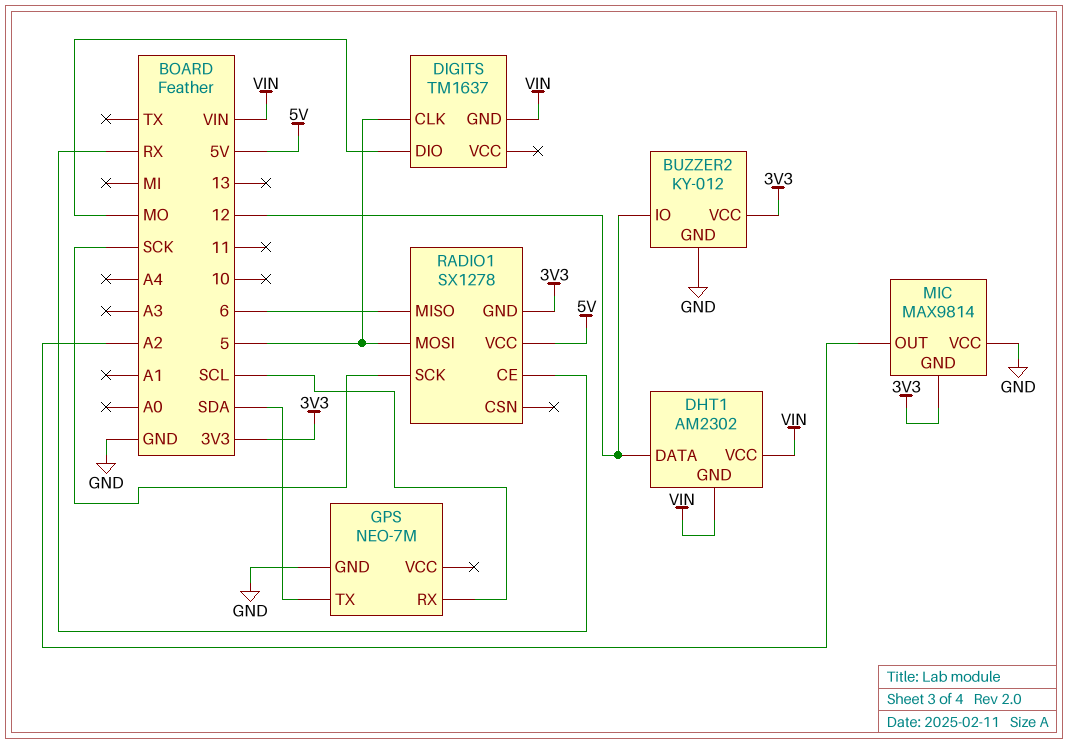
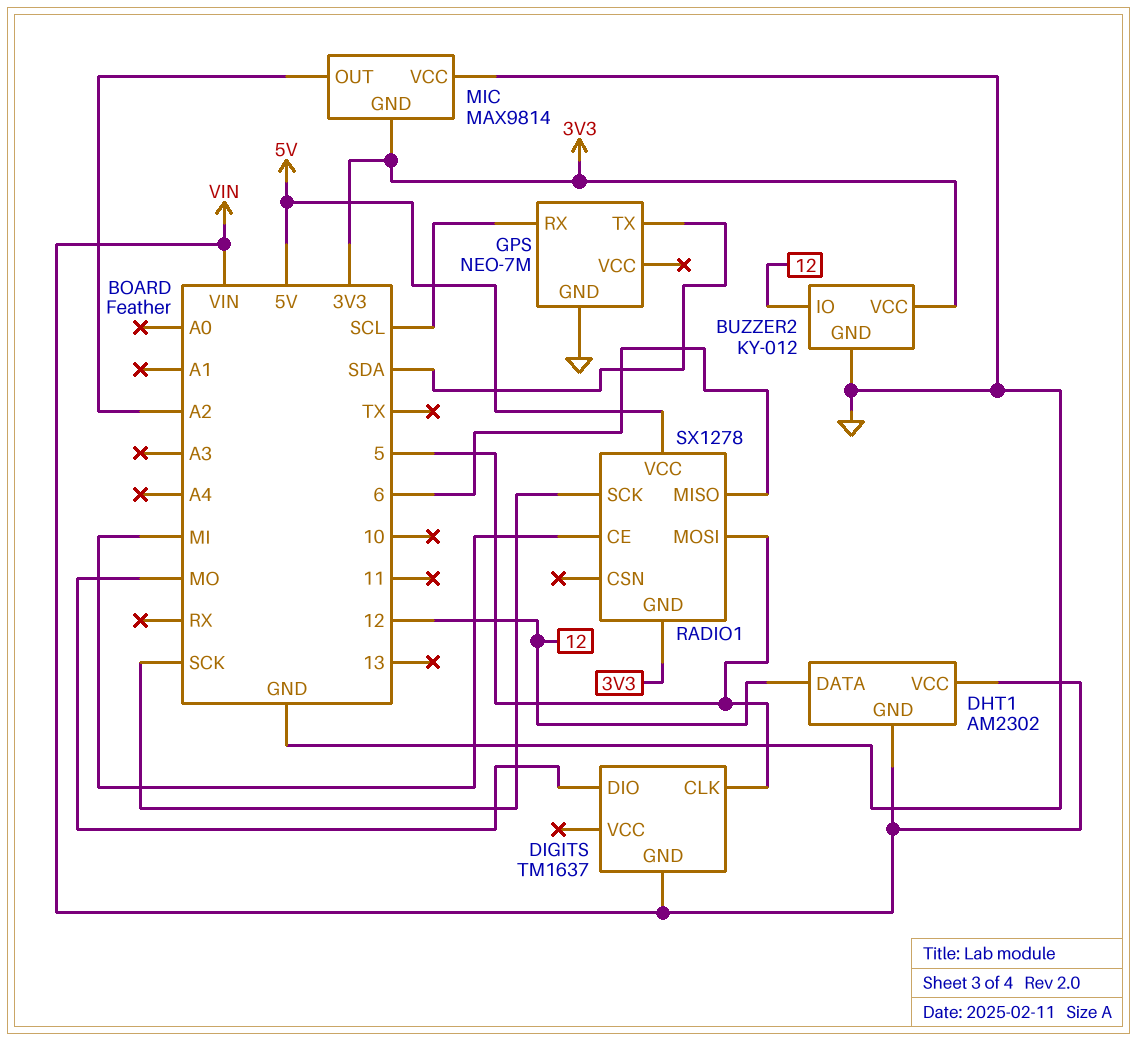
RADIO1 pin CE: RX -> MI

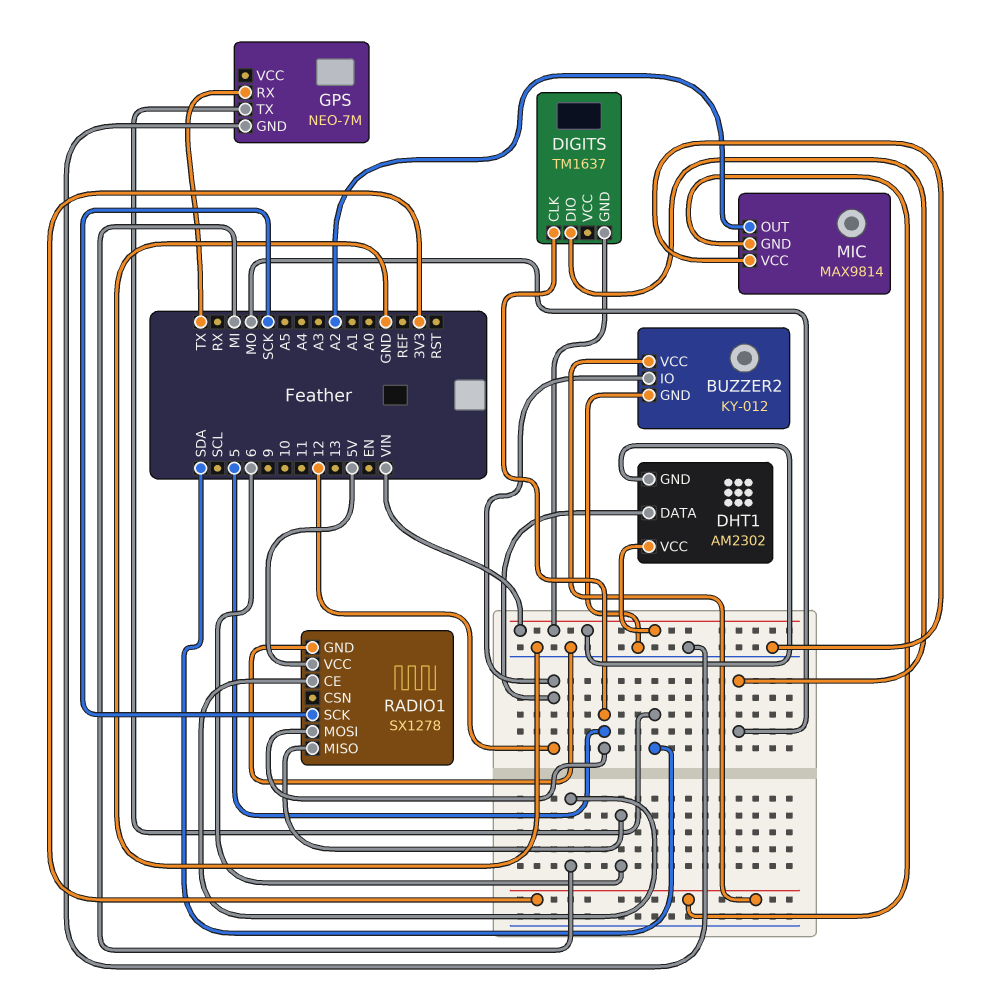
GPS pin RX: SCL -> TX
RADIO1 pin GND: 3V3 -> GND

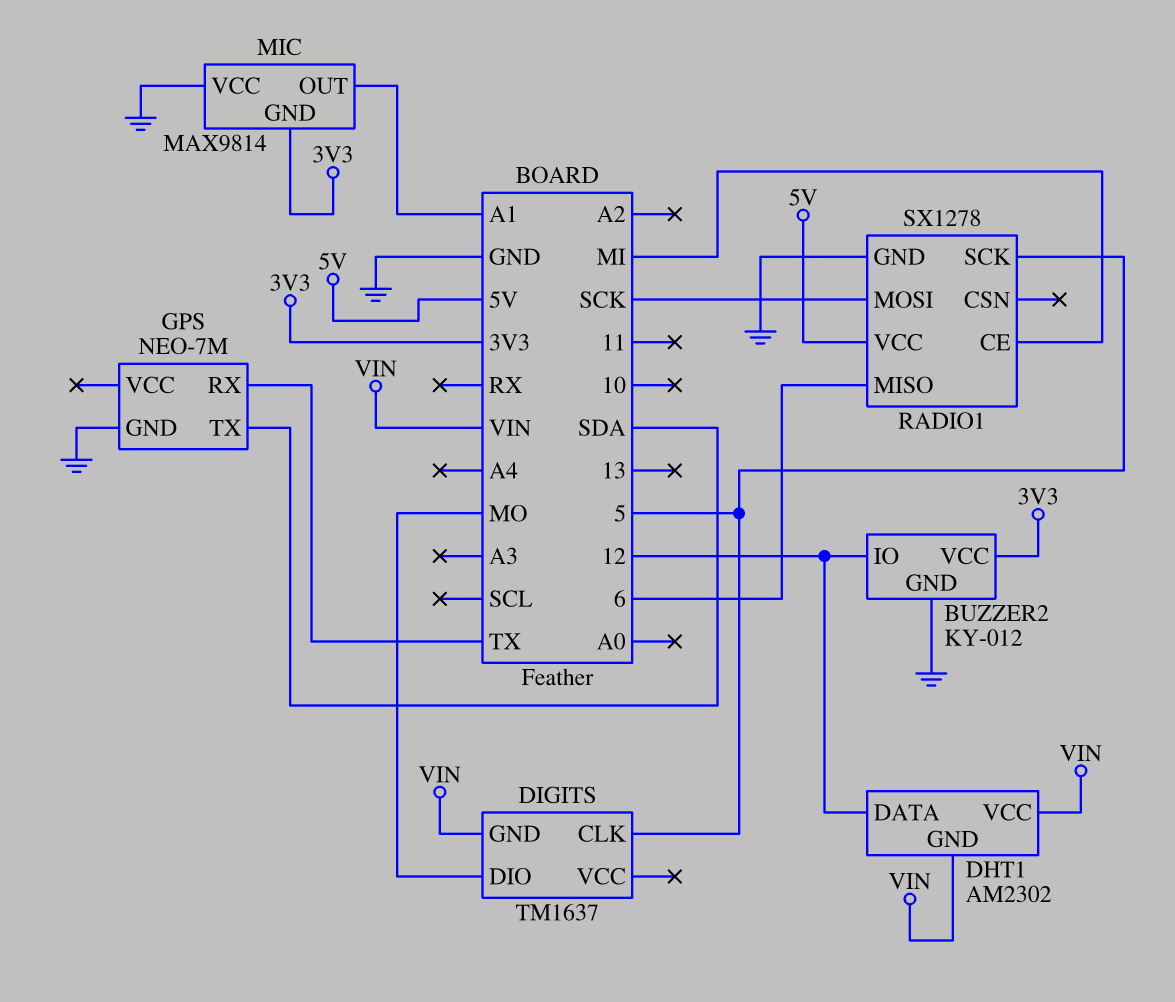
MIC pin OUT: A2 -> A1
RADIO1 pin MOSI: 5 -> SCK
RADIO1 pin SCK: SCK -> 5

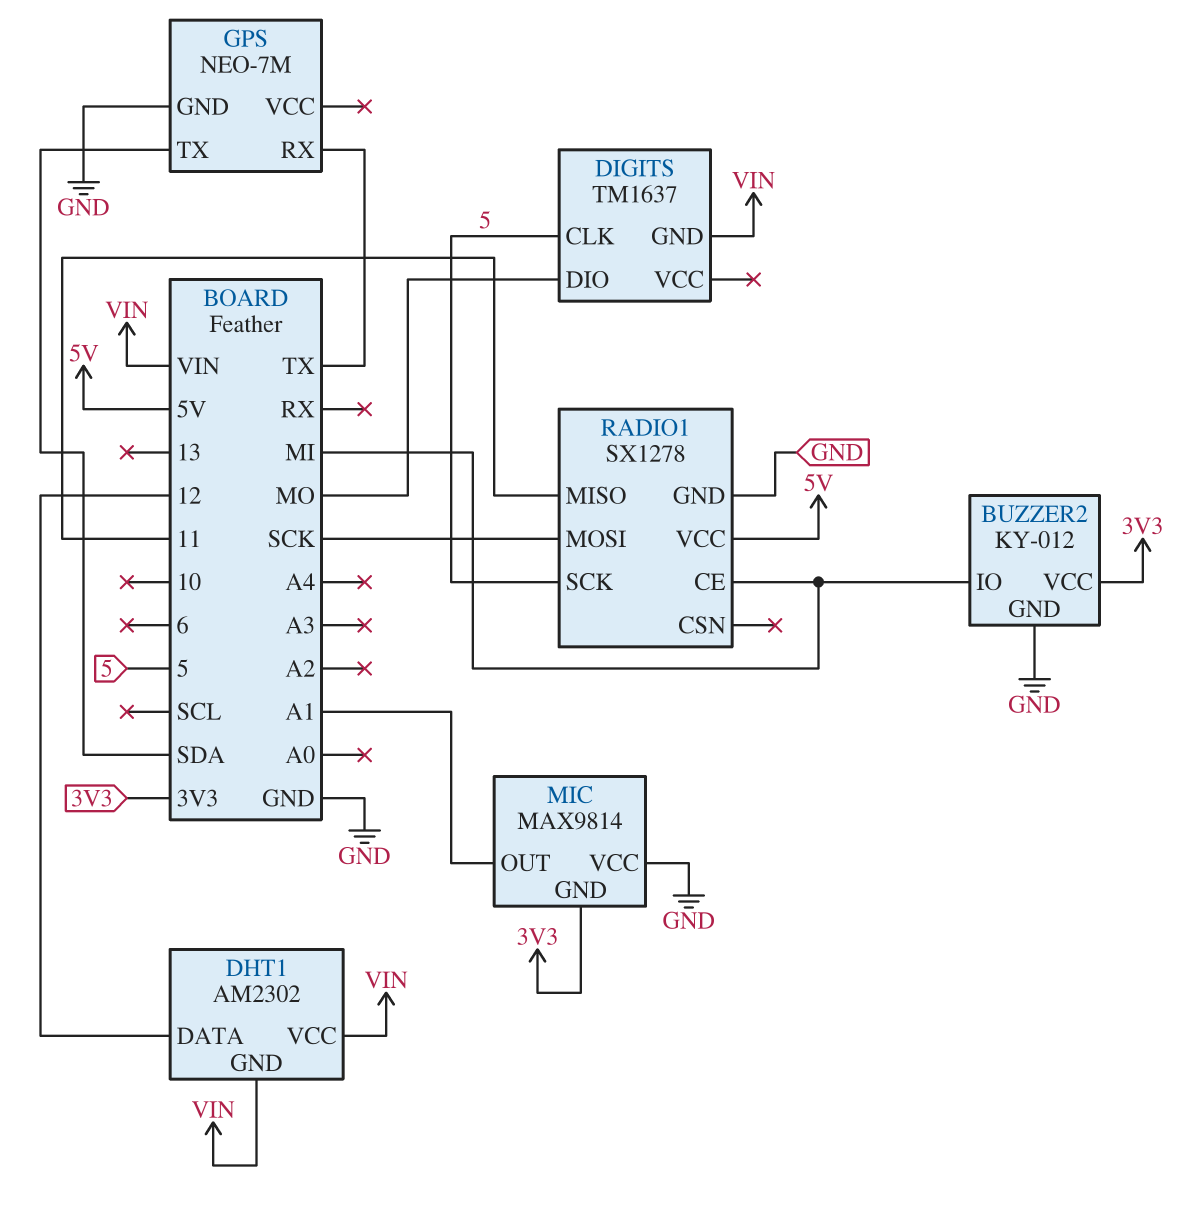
BUZZER2 pin IO: 12 -> MI
RADIO1 pin MISO: 6 -> 11

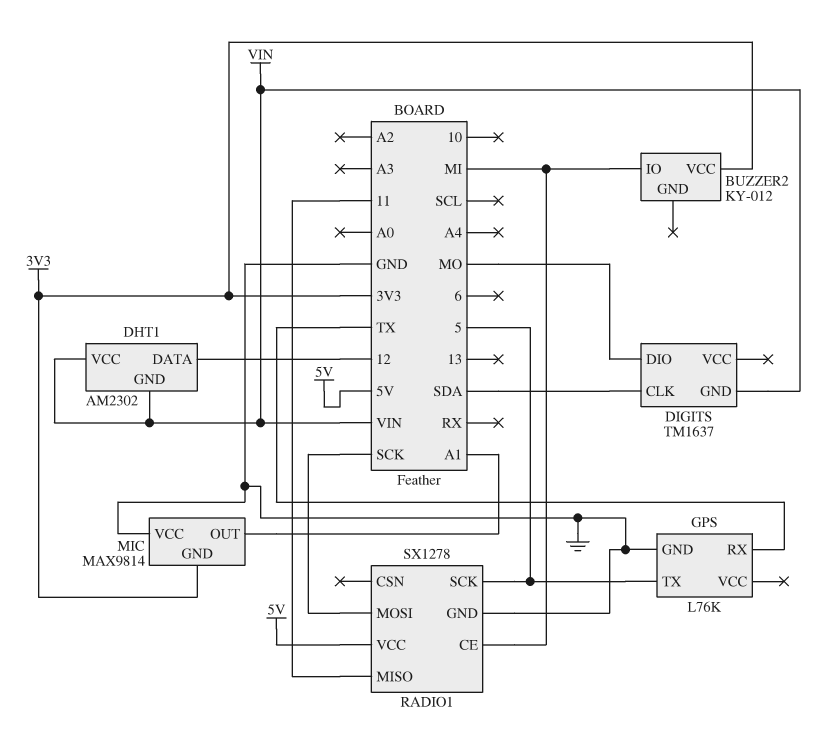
BUZZER2 pin GND: GND -> none
DIGITS pin CLK: 5 -> SDA
GPS: NEO-7M -> L76K
GPS pin TX: SDA -> 5

